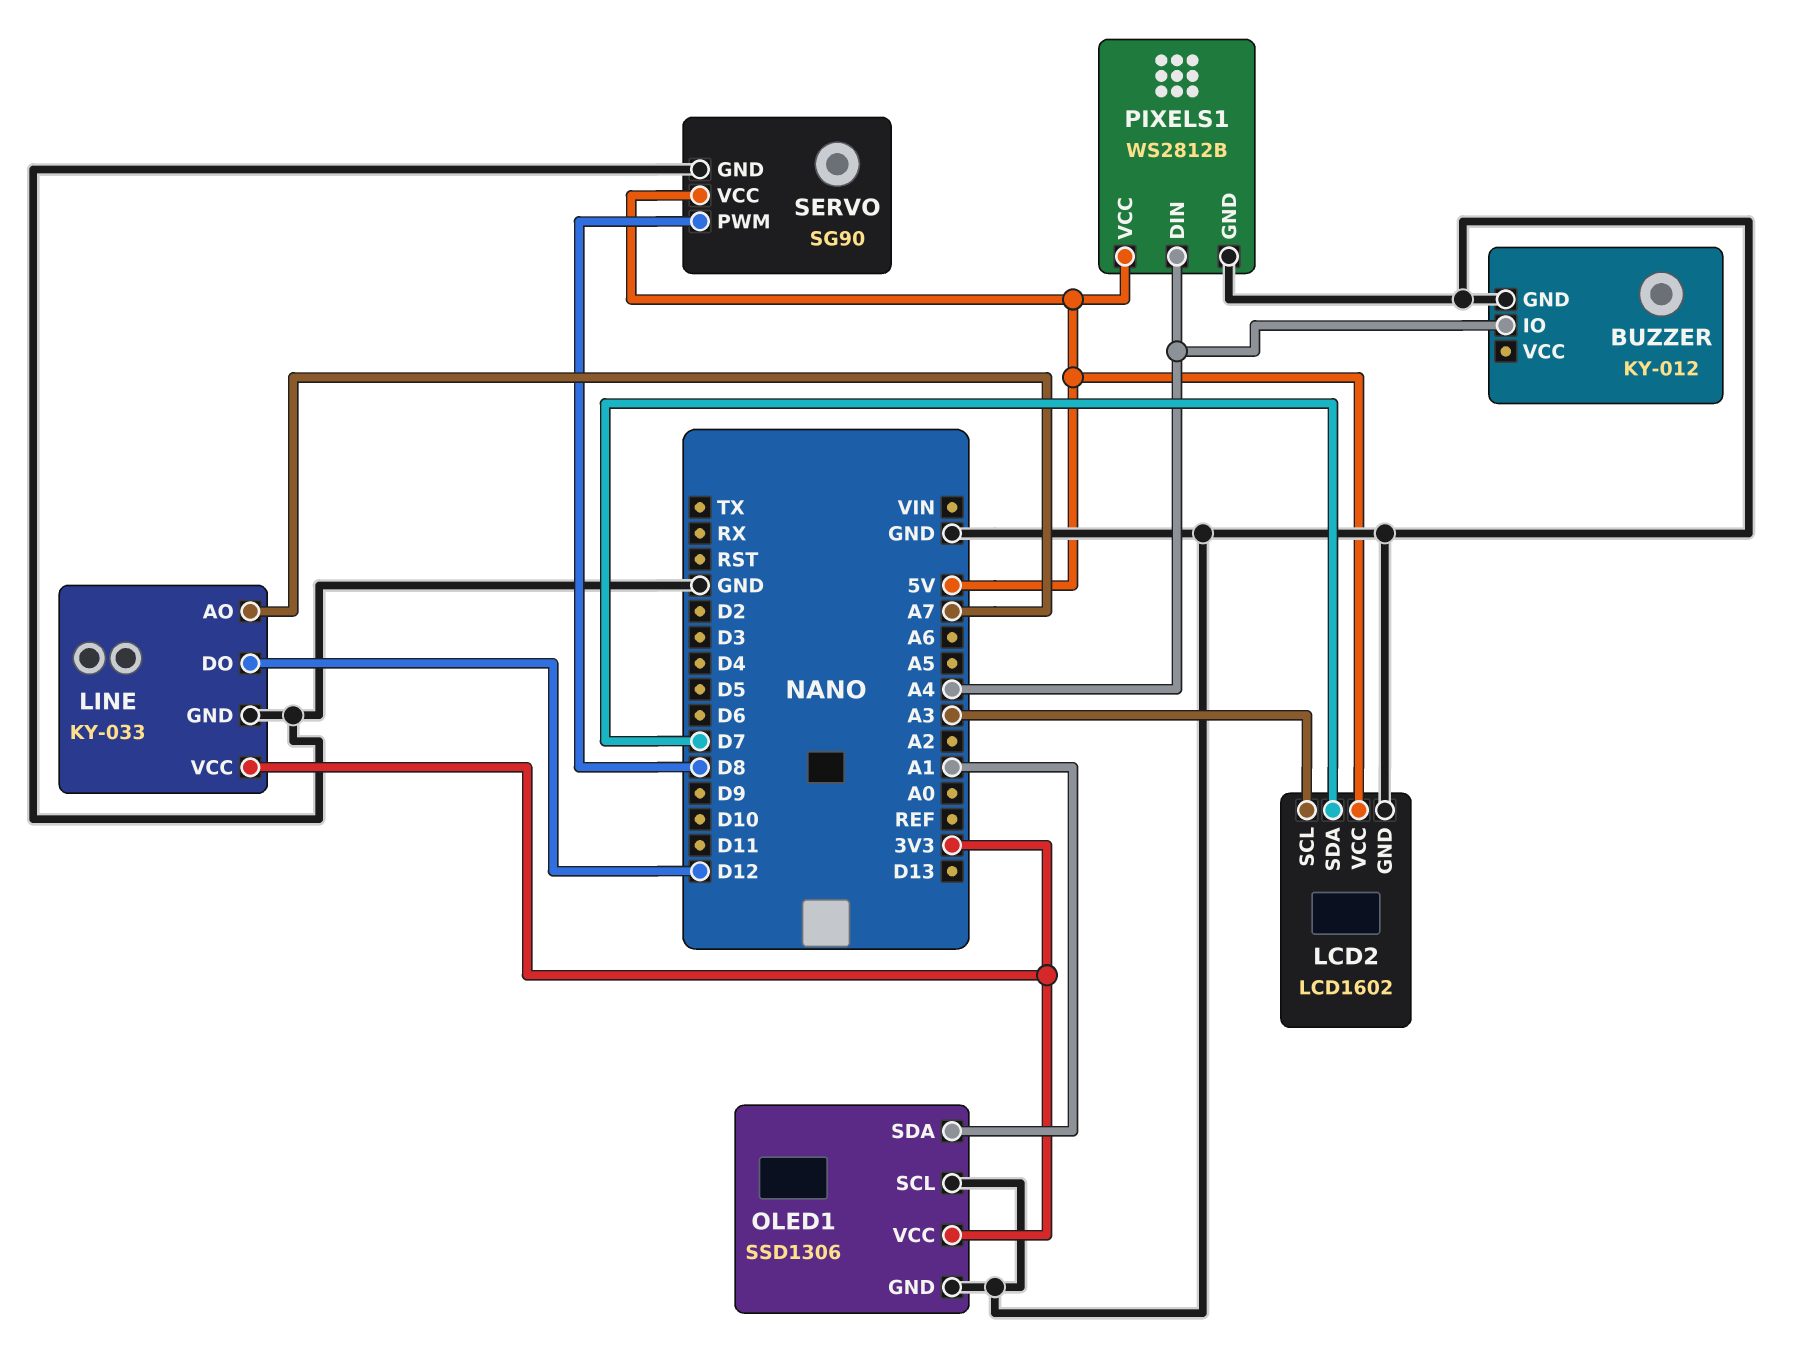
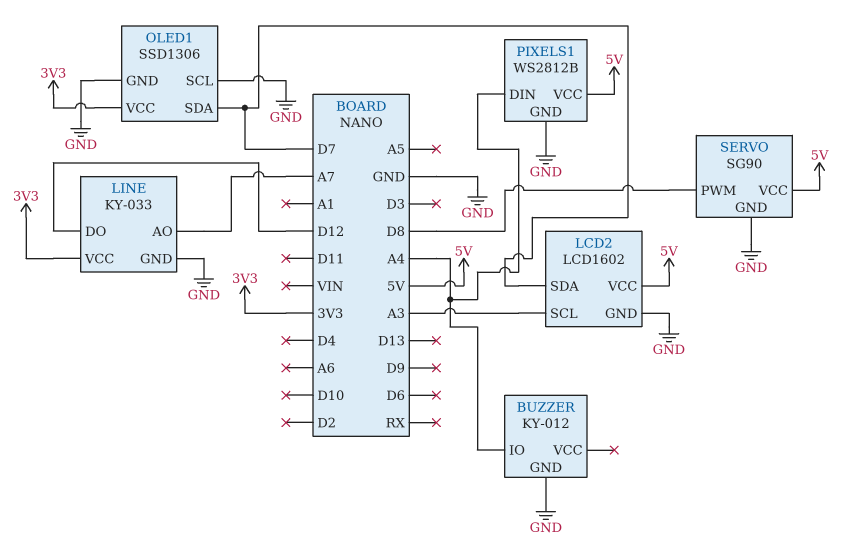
OLED1 pin SDA: A1 -> D7

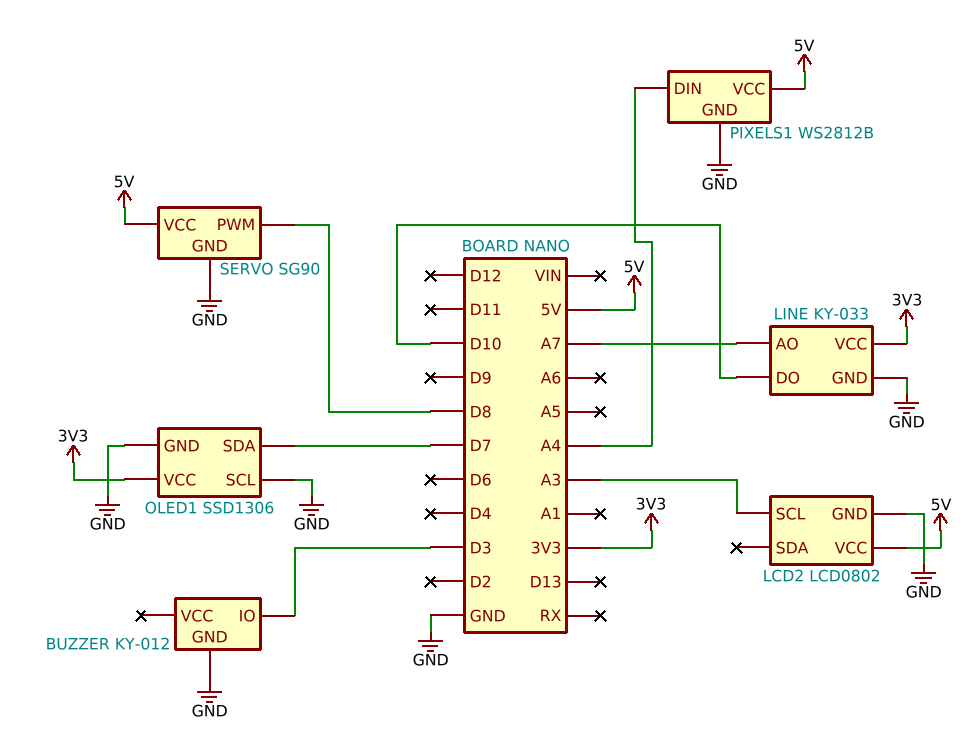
BUZZER pin IO: A4 -> D3
LCD2: LCD1602 -> LCD0802
LCD2 pin SDA: D7 -> none
LINE pin DO: D12 -> D10

